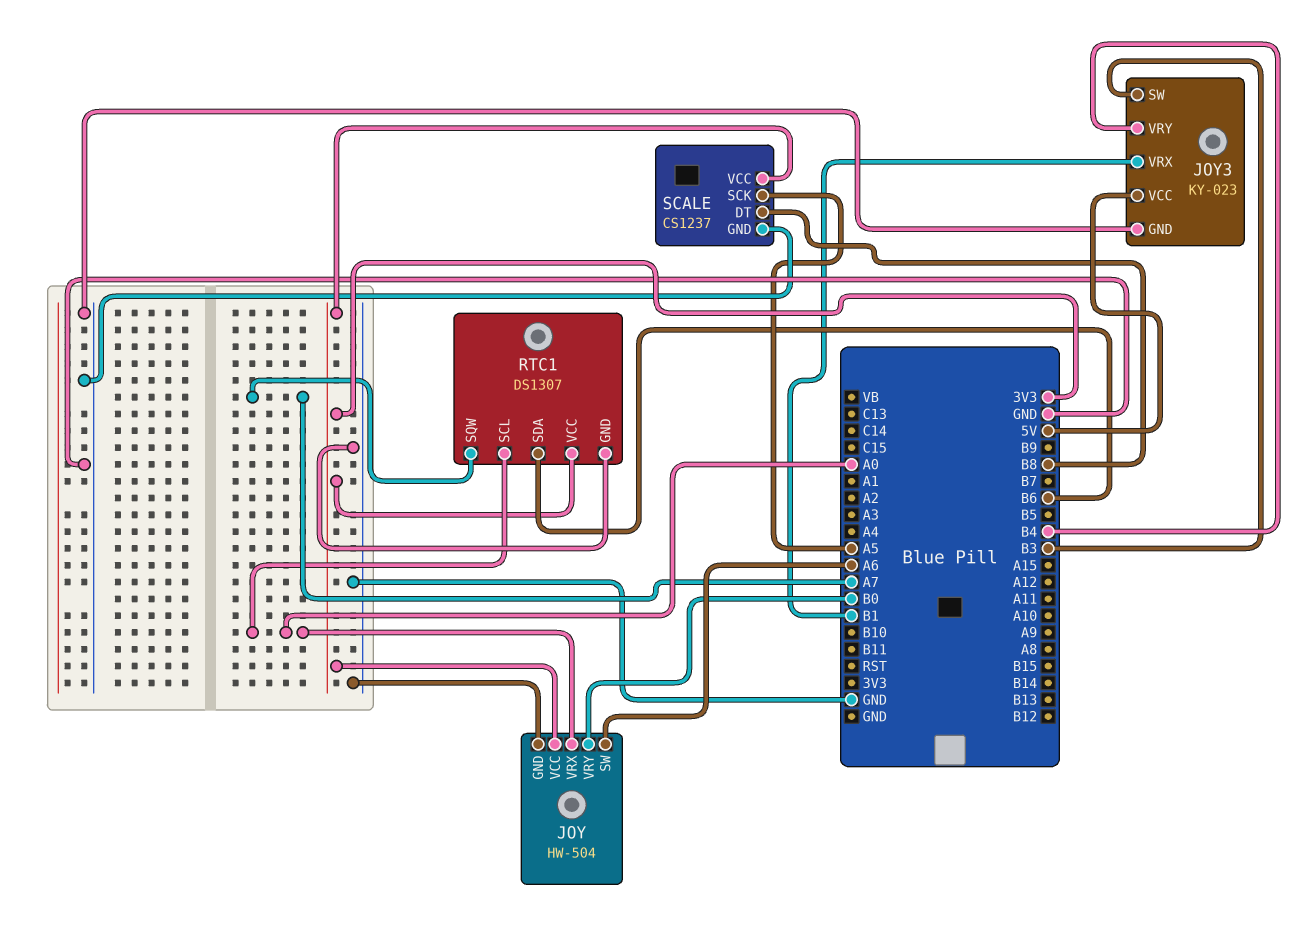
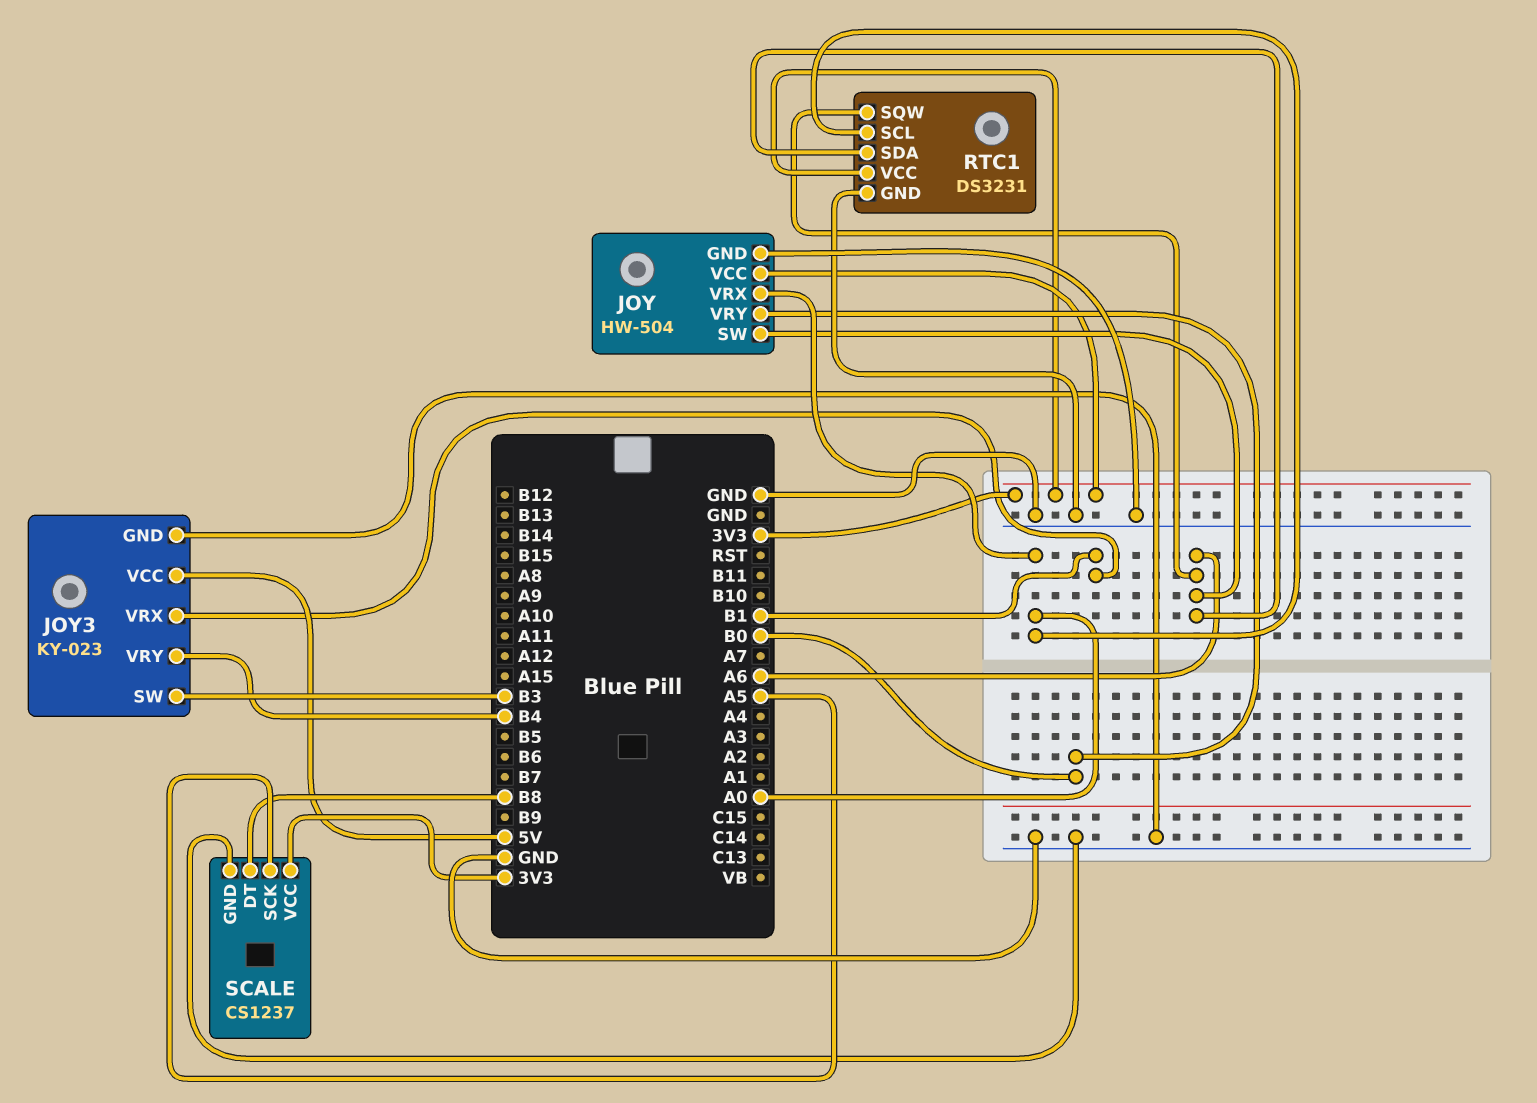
RTC1: DS1307 -> DS3231
RTC1 pin SDA: B6 -> A6
RTC1 pin SQW: A7 -> A6

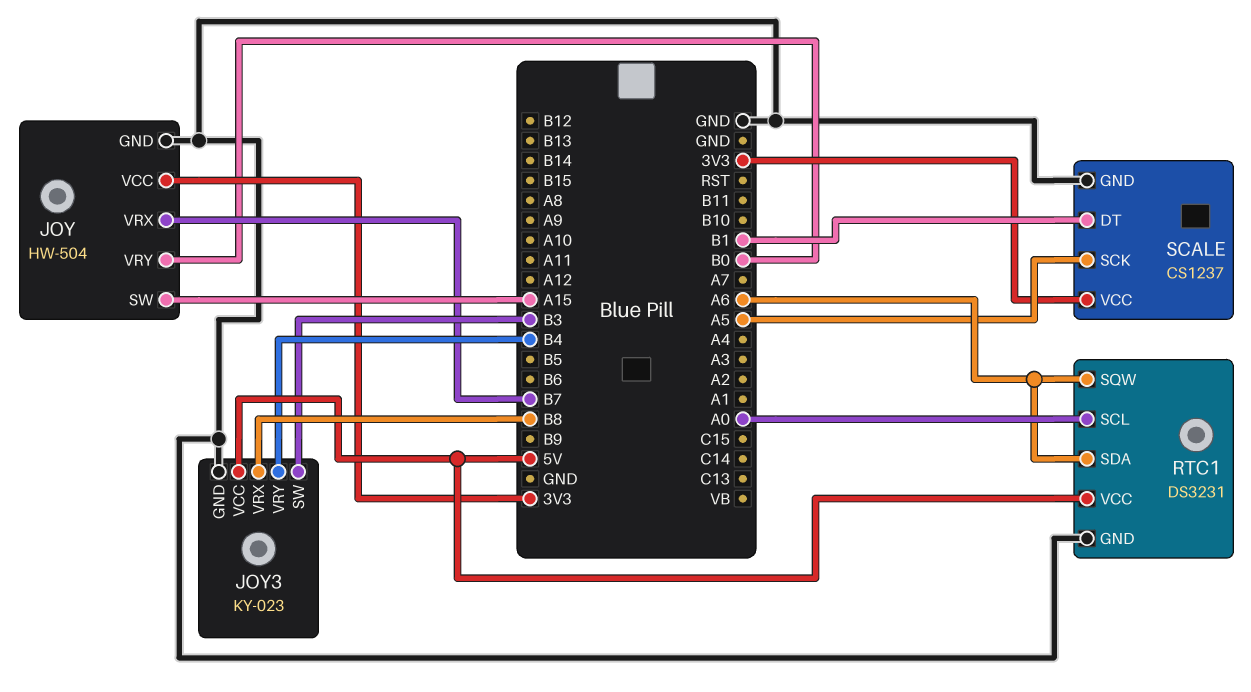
JOY pin SW: A6 -> A15
JOY pin VRX: A0 -> B7
JOY3 pin VRX: B1 -> B8
RTC1 pin VCC: 3V3 -> 5V
SCALE pin DT: B8 -> B1

